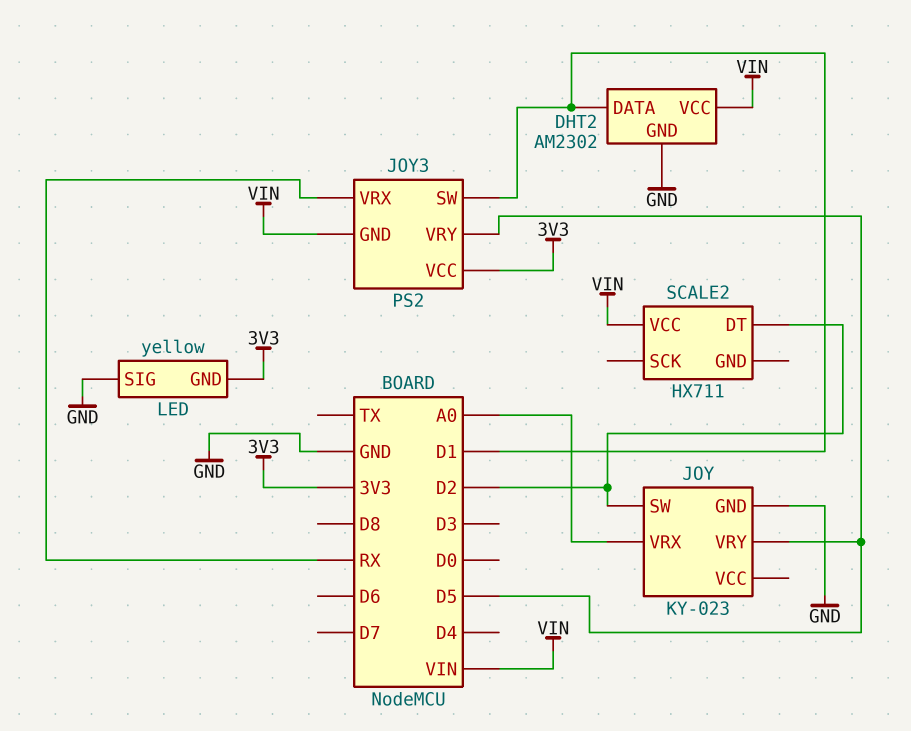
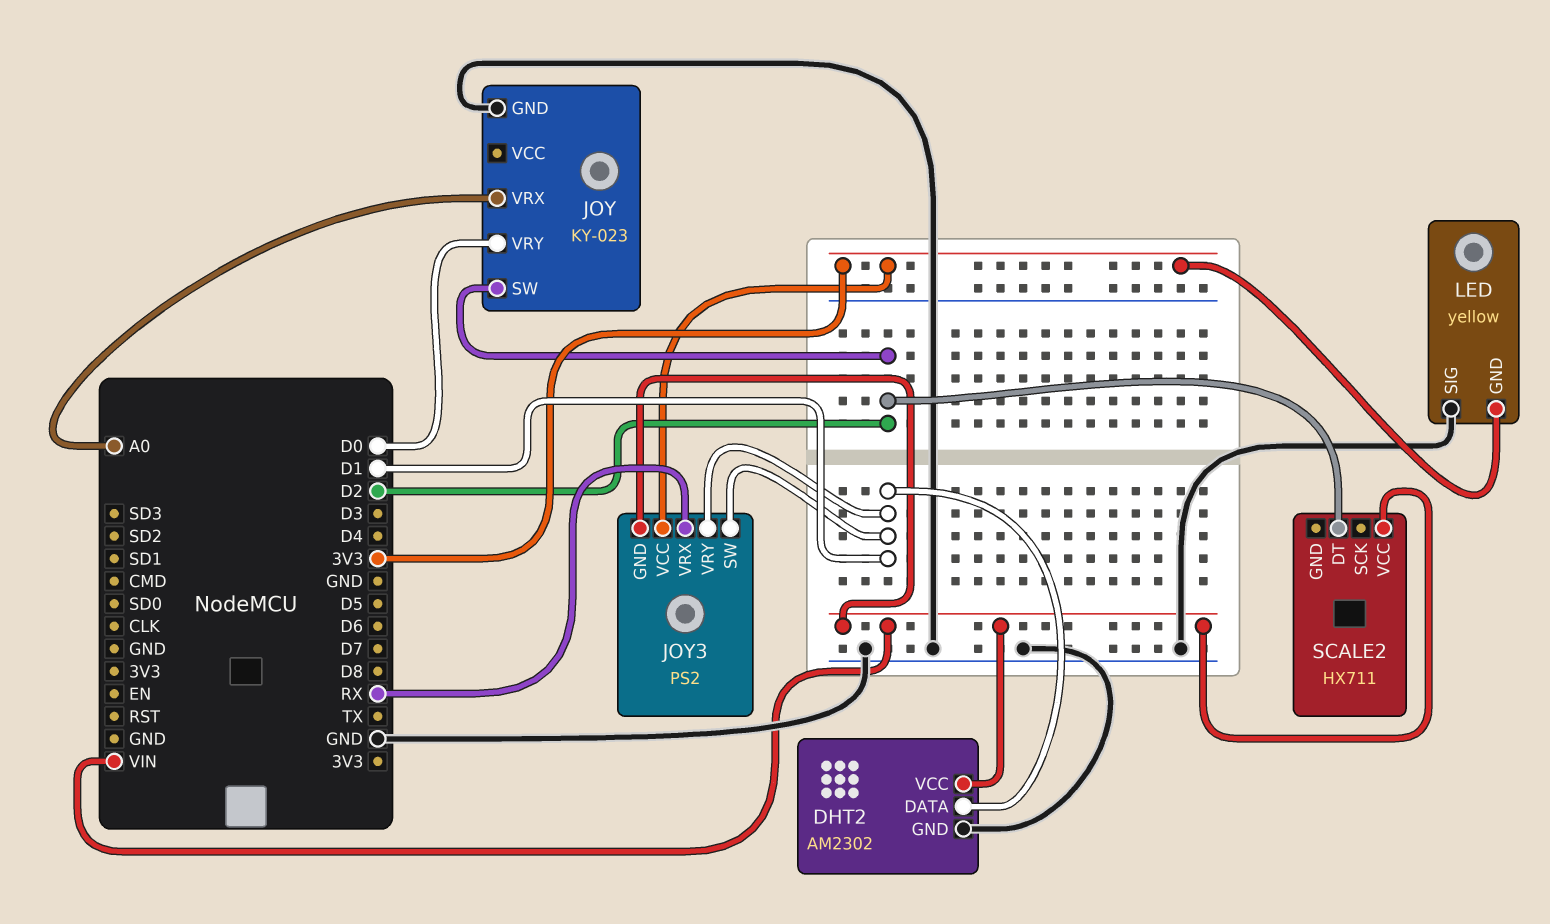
JOY pin VRY: D5 -> D0
JOY3 pin VRY: D5 -> D1

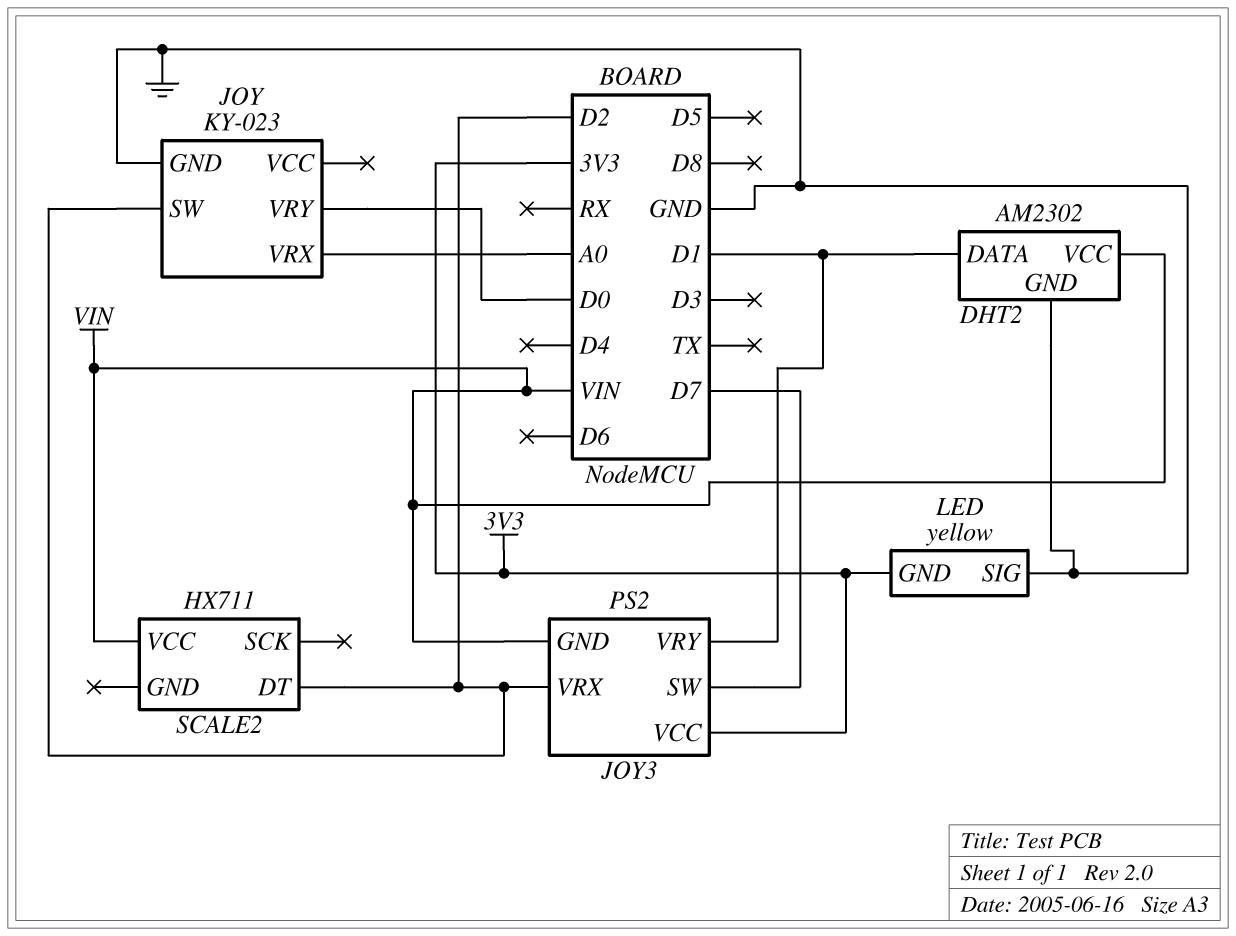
JOY3 pin SW: D1 -> D7
JOY3 pin VRX: RX -> D2

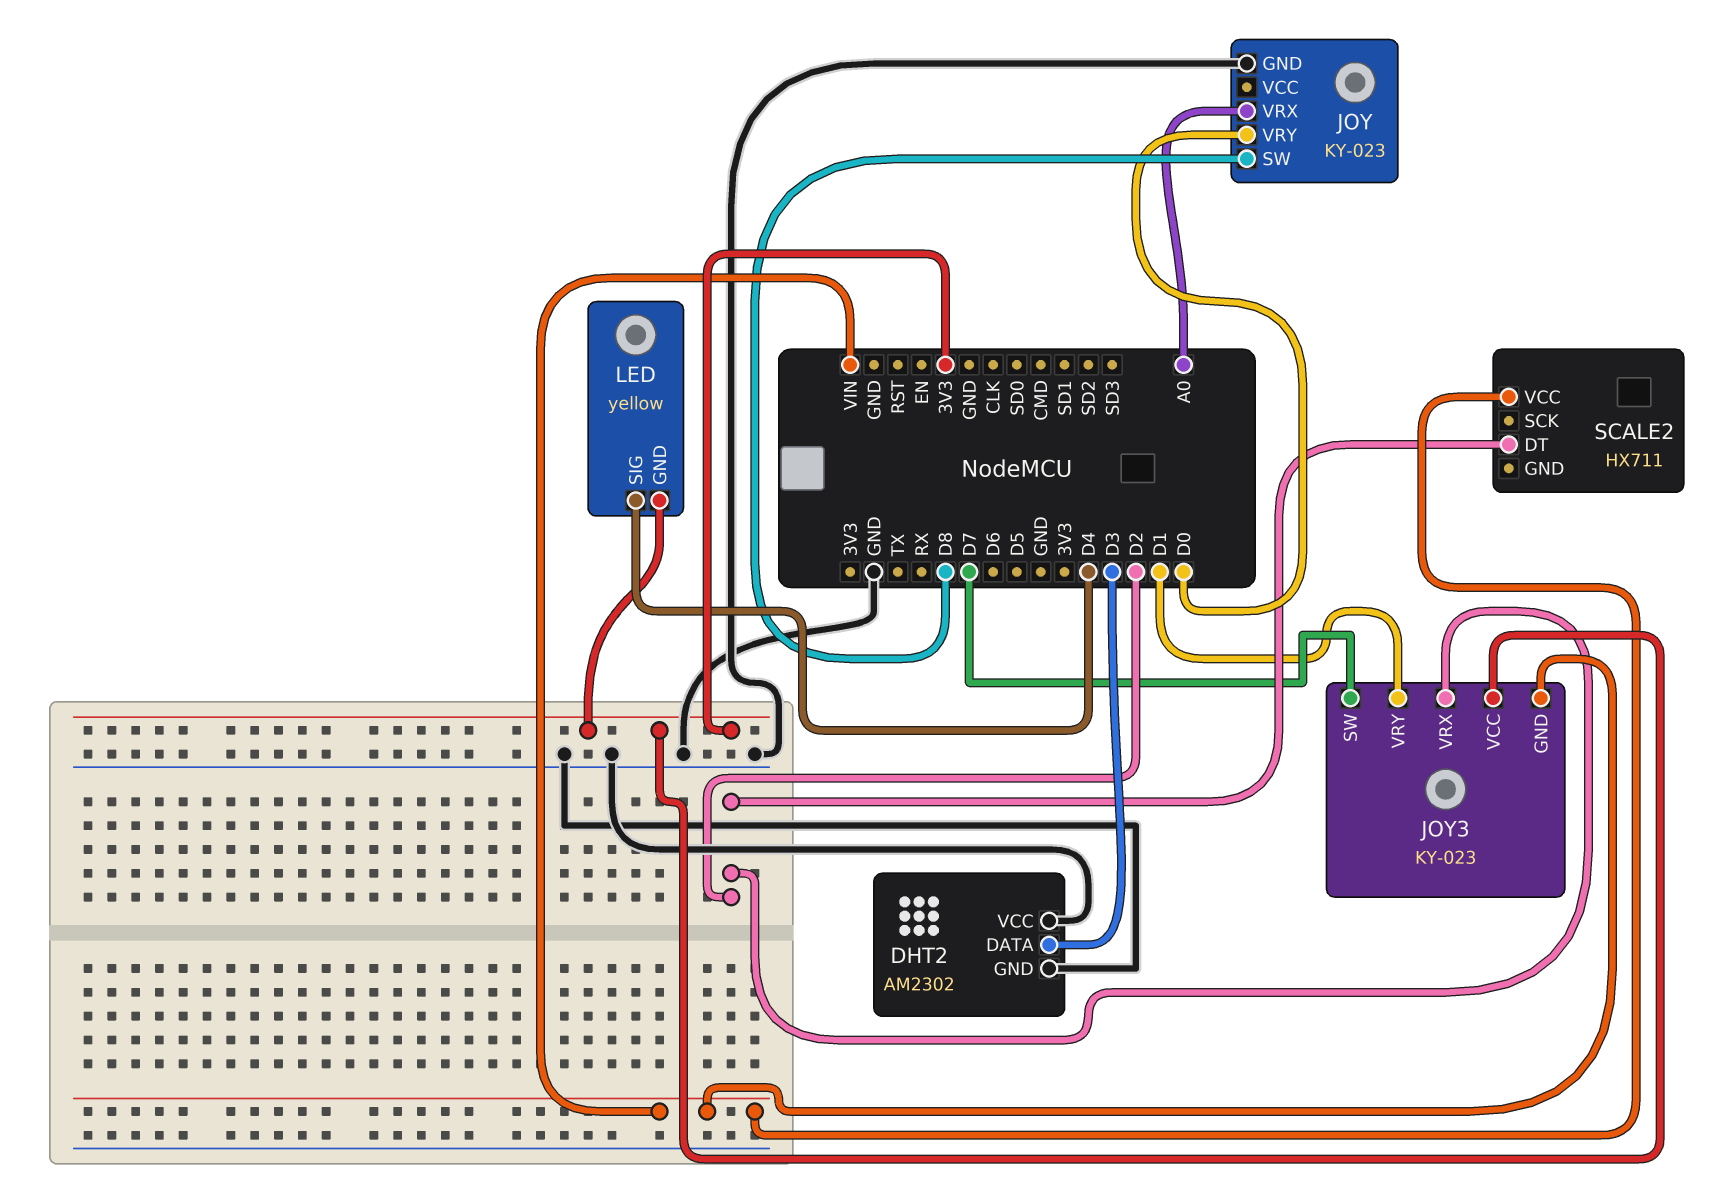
DHT2 pin DATA: D1 -> D3
DHT2 pin VCC: VIN -> GND
JOY pin SW: D2 -> D8
JOY3: PS2 -> KY-023
LED pin SIG: GND -> D4

